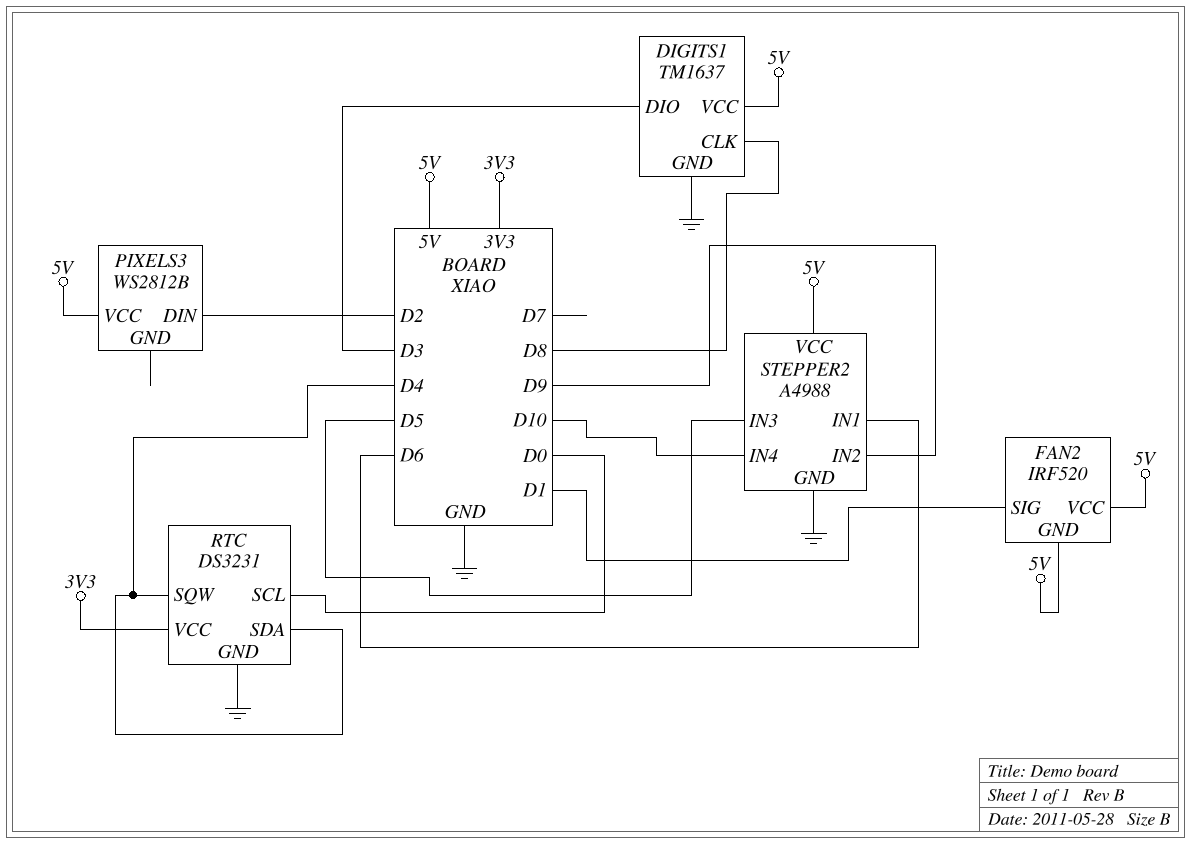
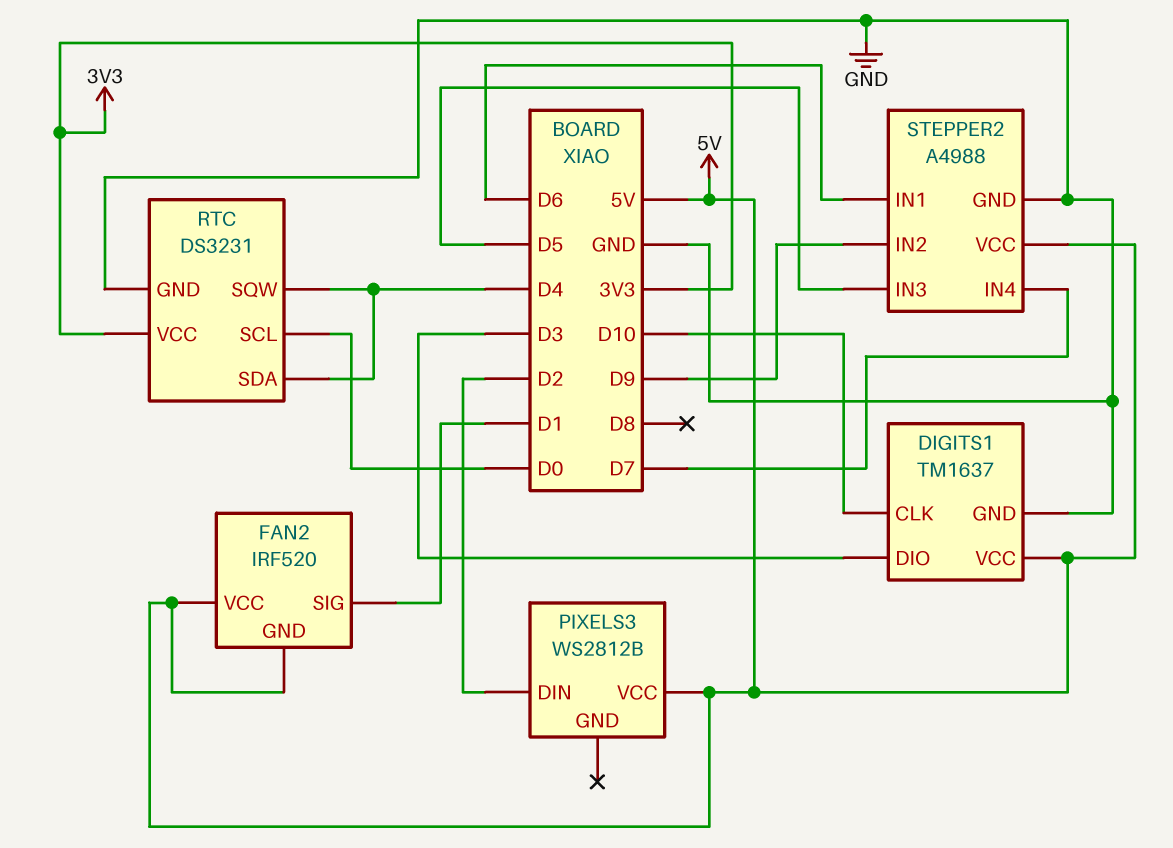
DIGITS1 pin CLK: D8 -> D10
STEPPER2 pin IN4: D10 -> D7

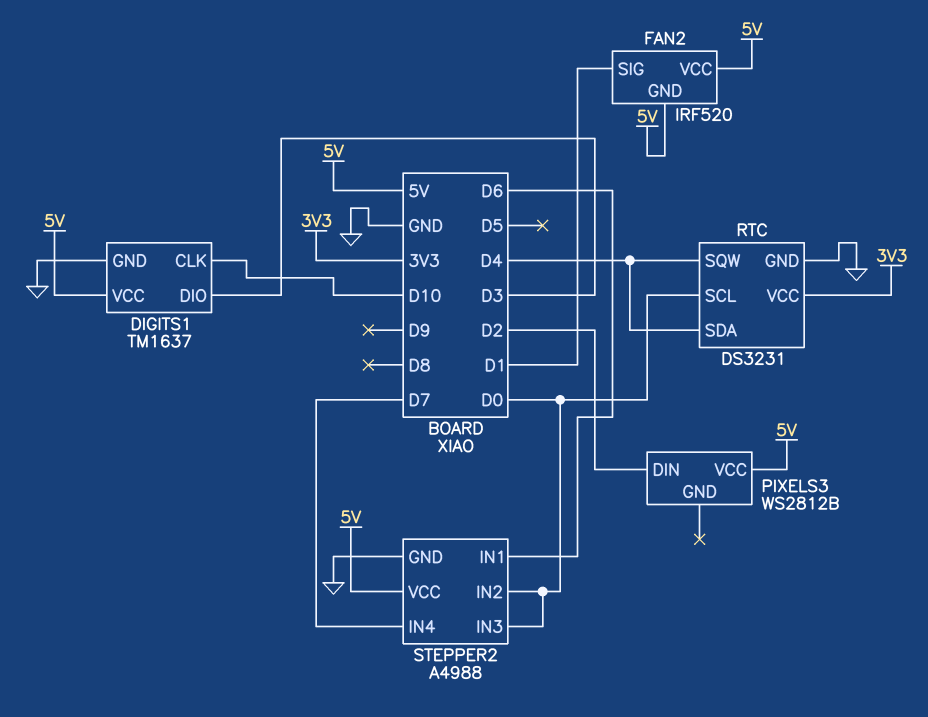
STEPPER2 pin IN2: D9 -> D0
STEPPER2 pin IN3: D5 -> D0

